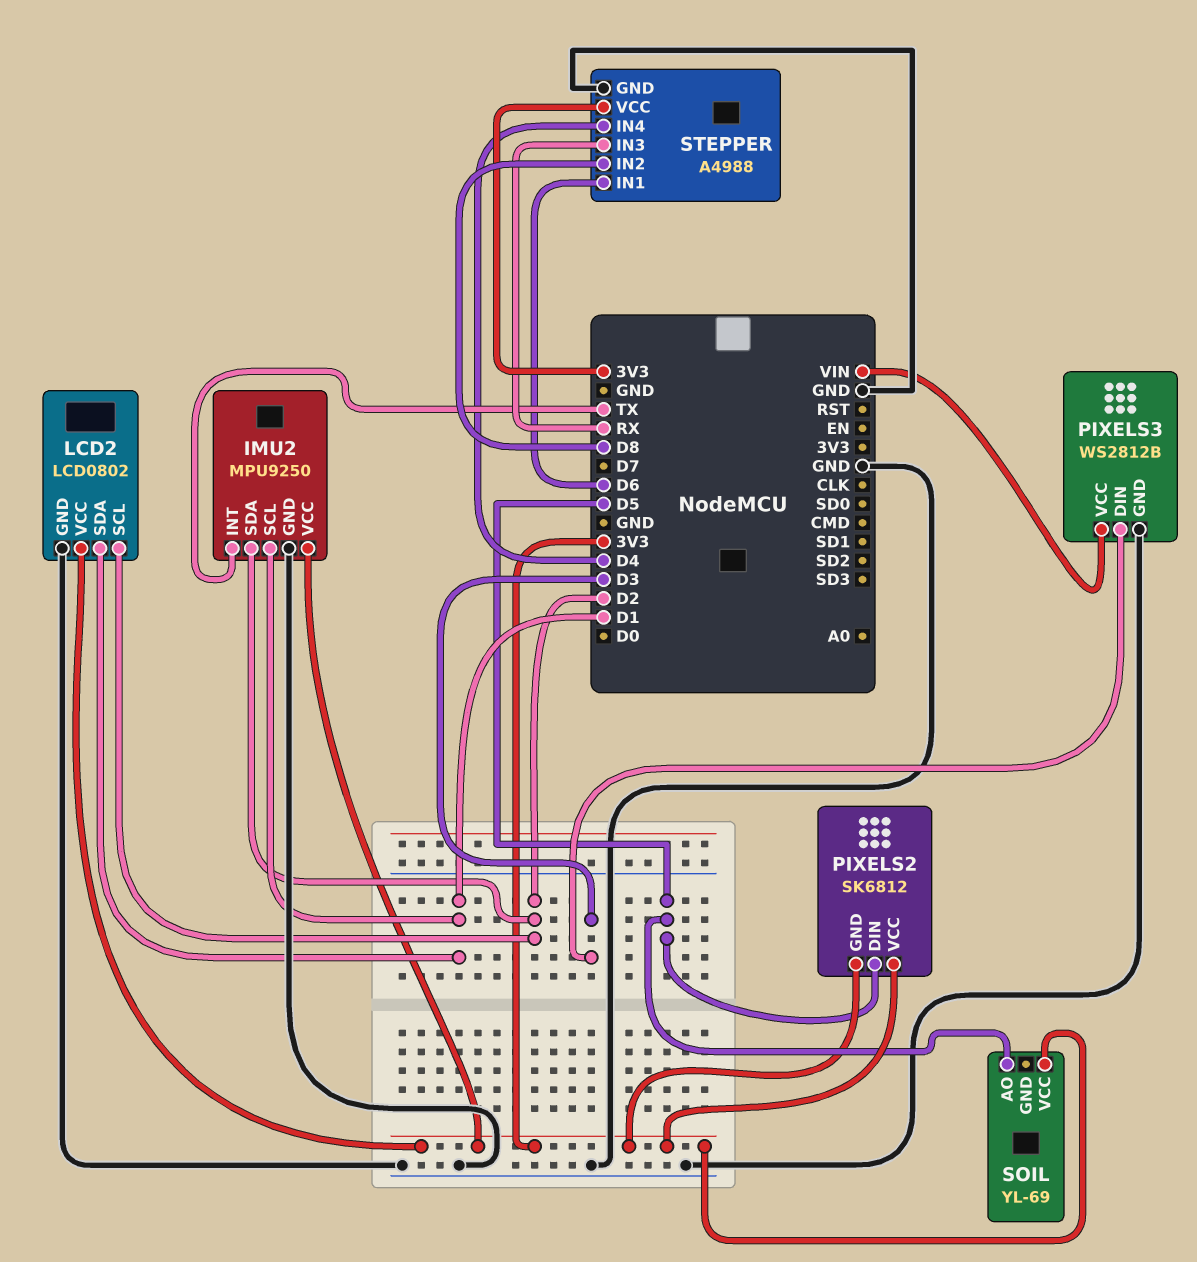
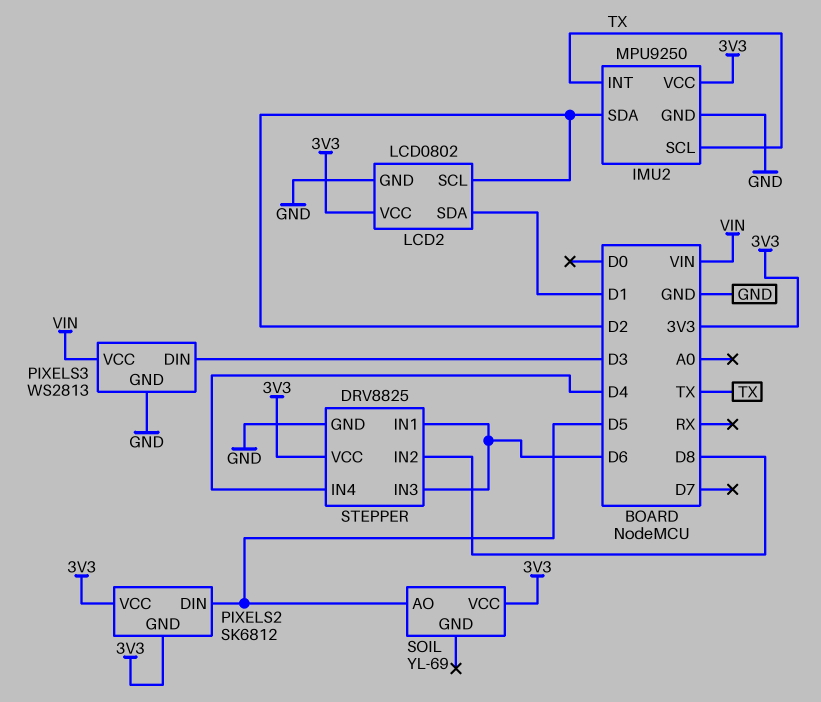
IMU2 pin SCL: D1 -> TX
PIXELS3: WS2812B -> WS2813
STEPPER: A4988 -> DRV8825
STEPPER pin IN3: RX -> D6

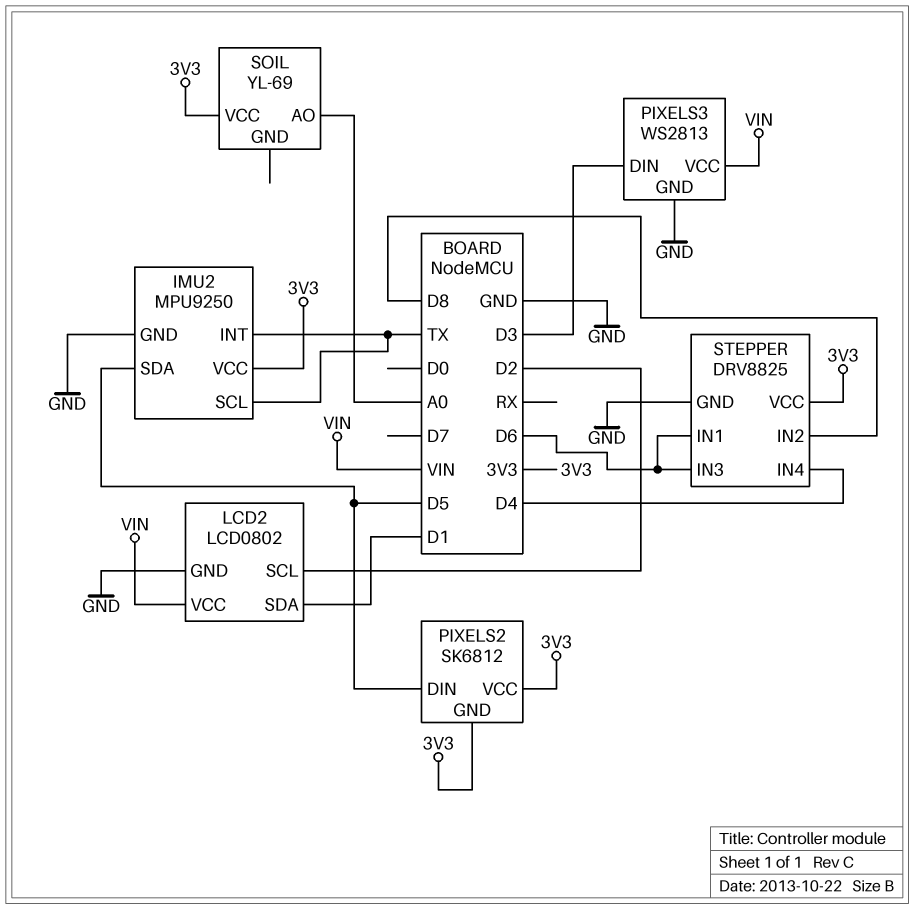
IMU2 pin SDA: D2 -> D5
LCD2 pin VCC: 3V3 -> VIN
SOIL pin AO: D5 -> A0

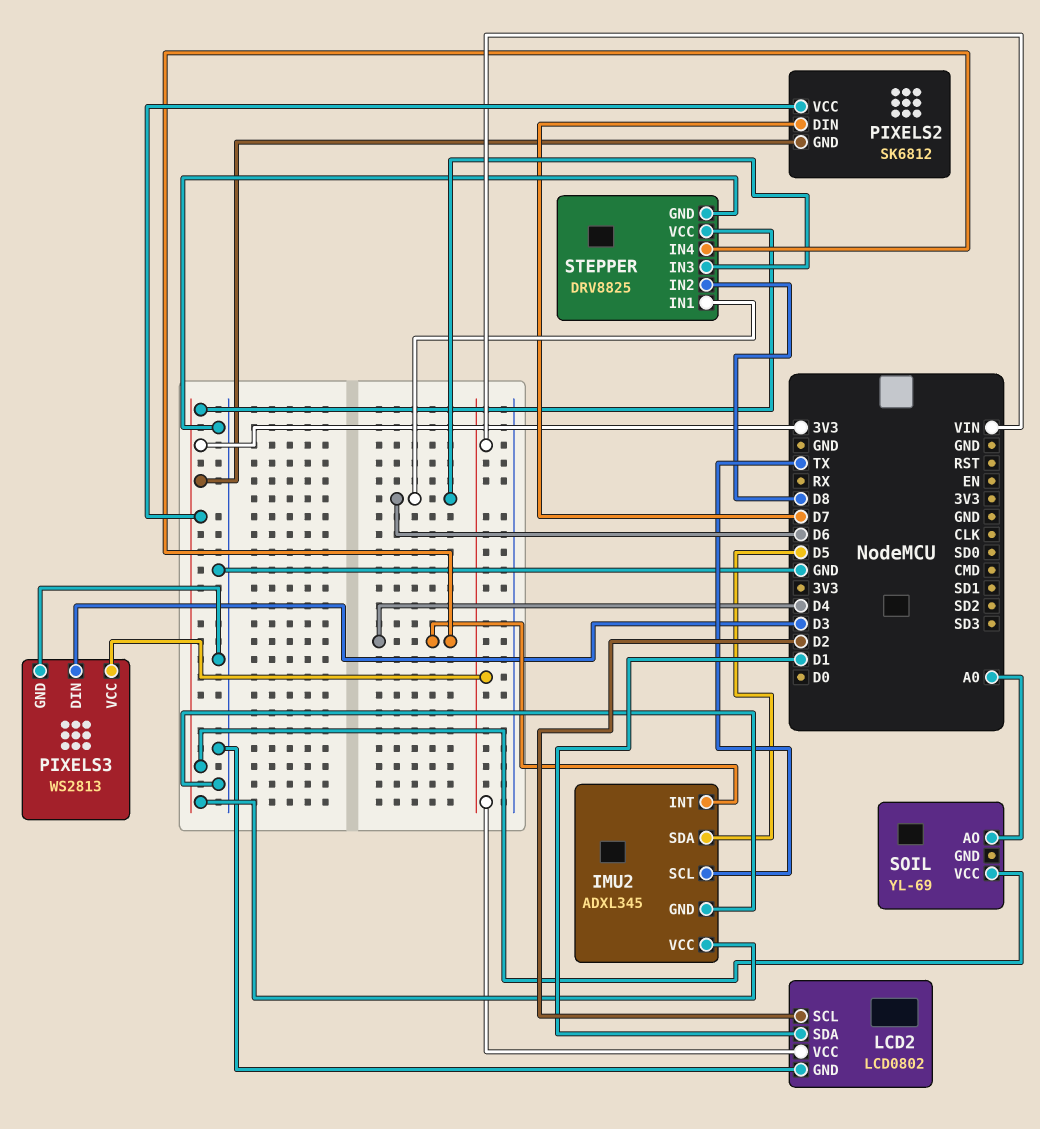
IMU2: MPU9250 -> ADXL345
IMU2 pin INT: TX -> D4
PIXELS2 pin DIN: D5 -> D7

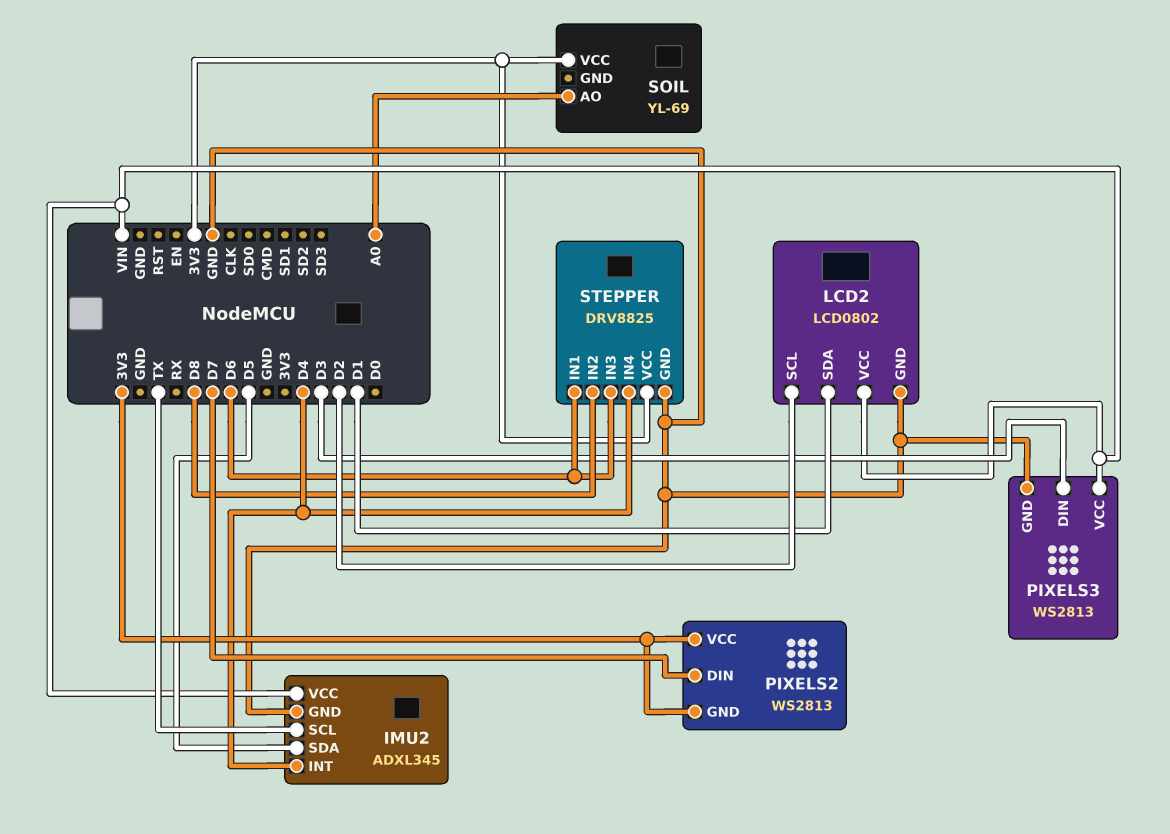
IMU2 pin VCC: 3V3 -> VIN
PIXELS2: SK6812 -> WS2813

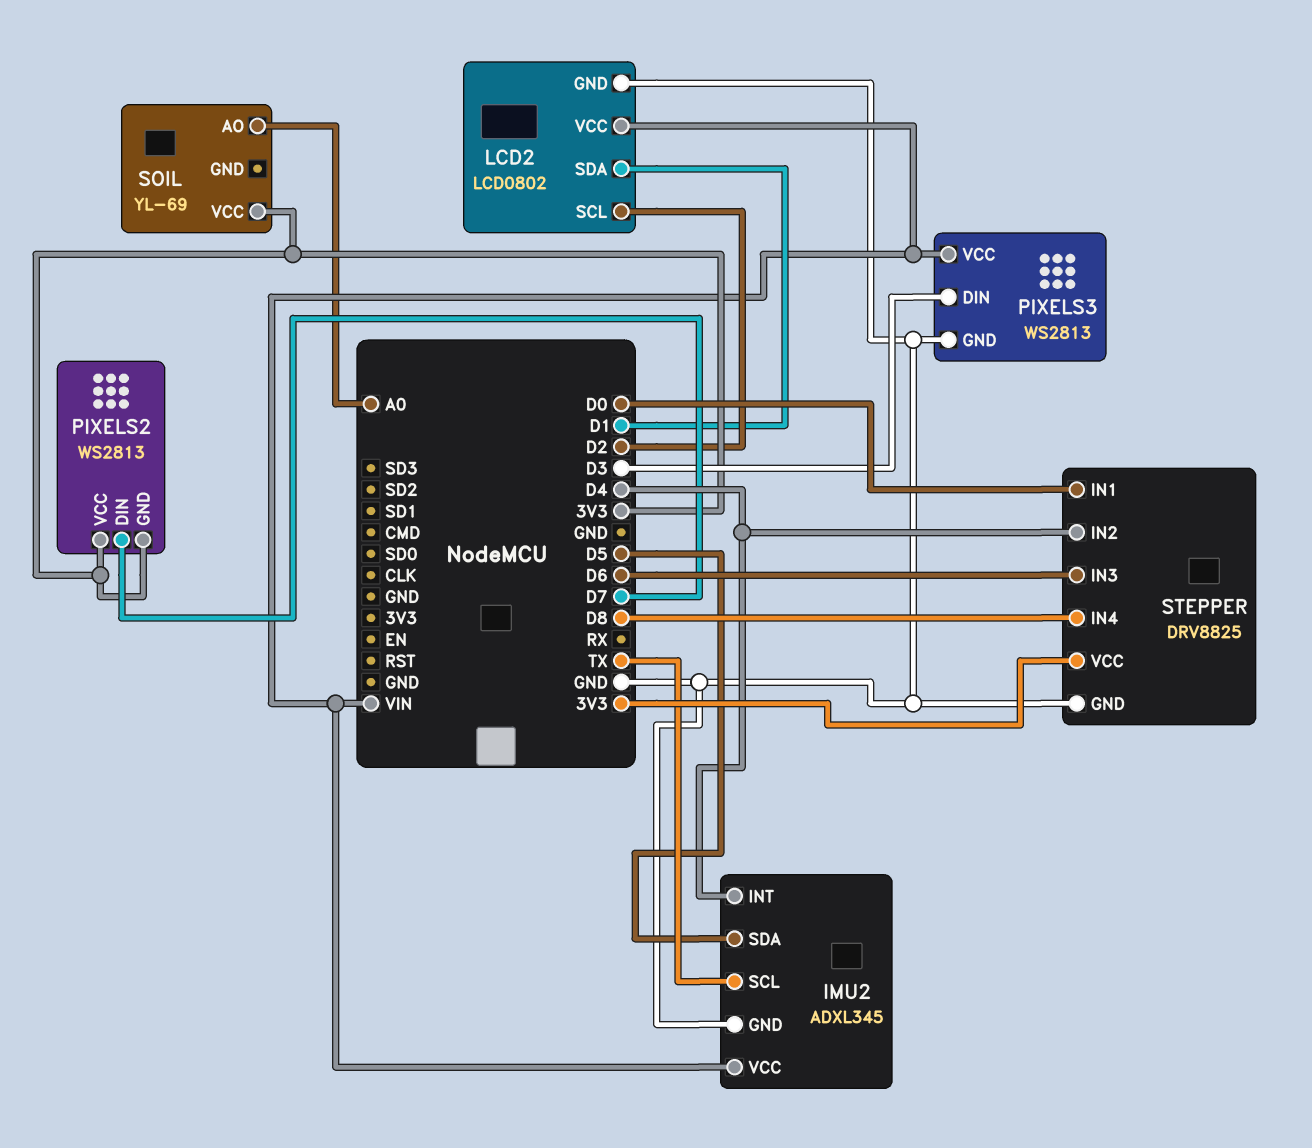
STEPPER pin IN1: D6 -> D0
STEPPER pin IN2: D8 -> D4
STEPPER pin IN4: D4 -> D8

